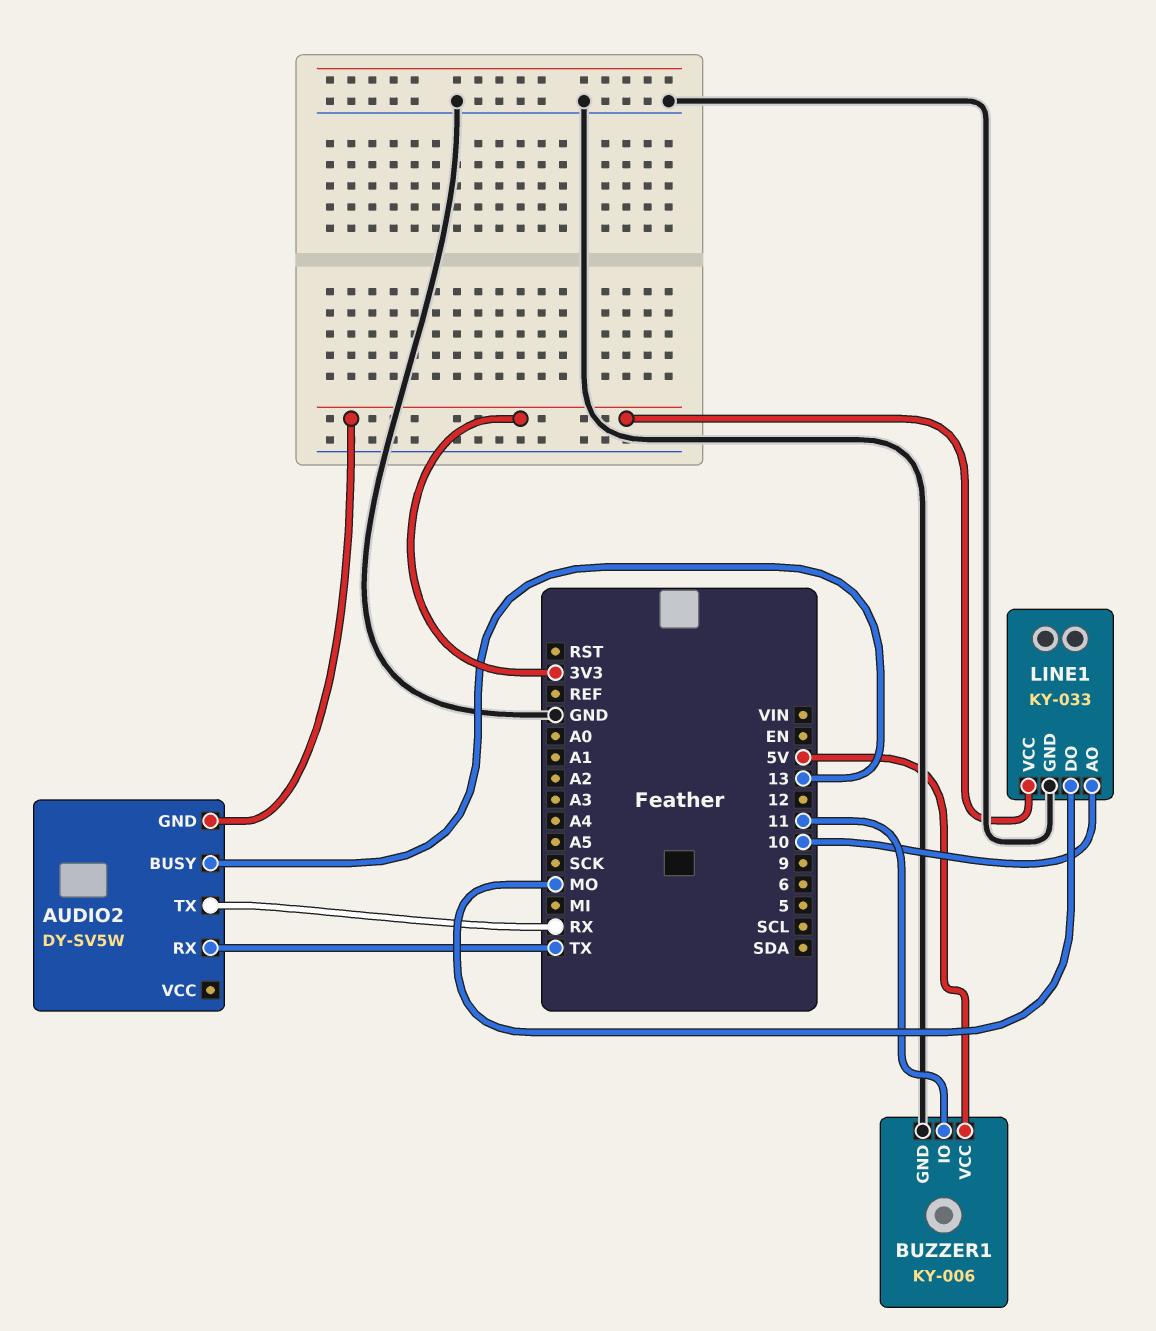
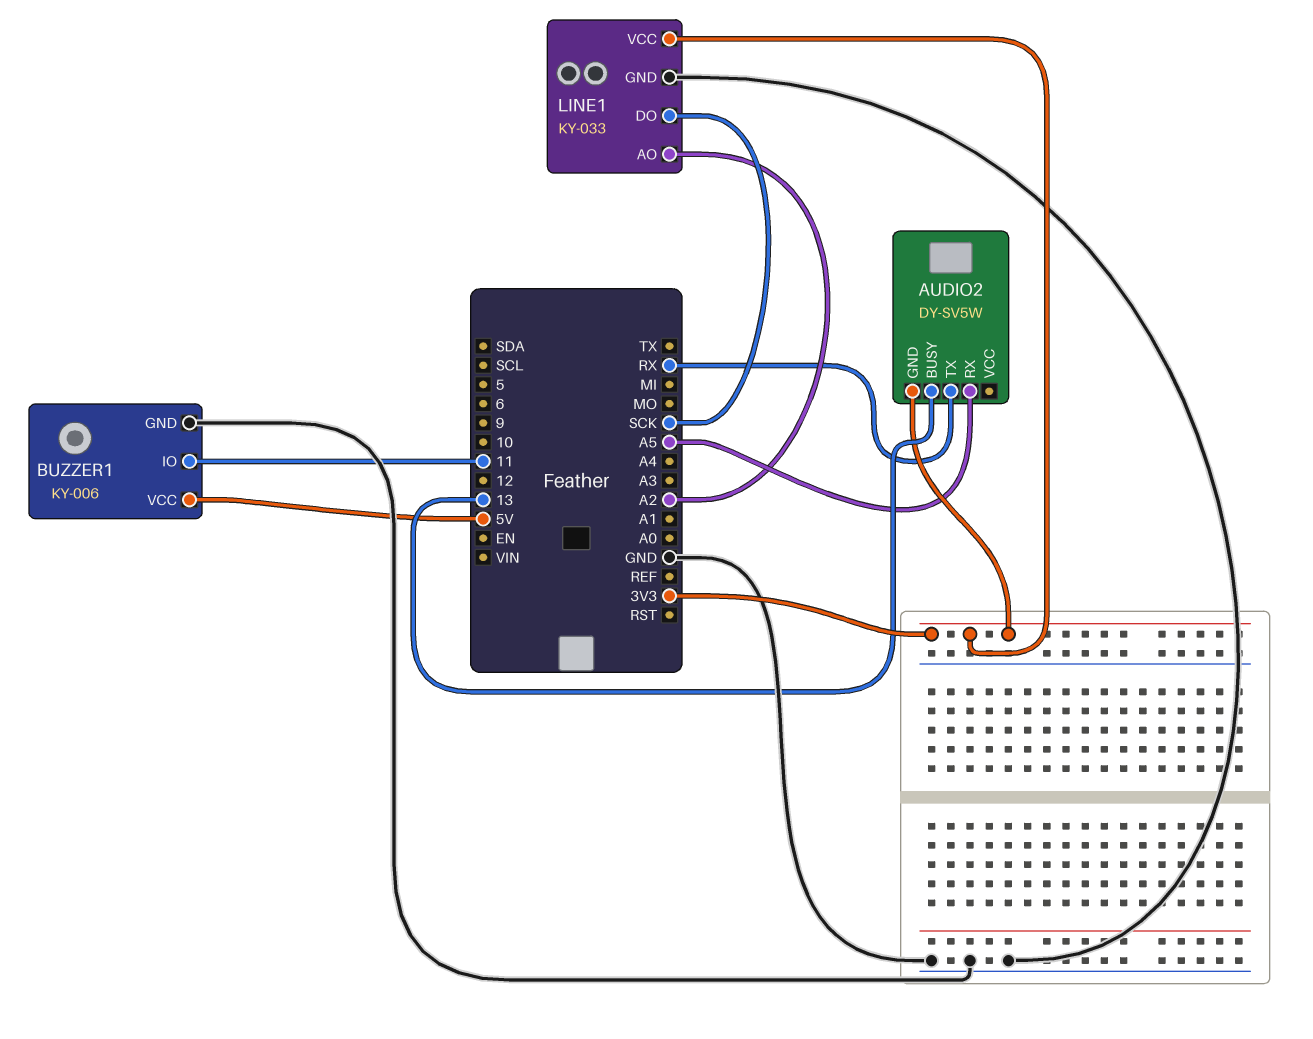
AUDIO2 pin RX: TX -> A5
LINE1 pin AO: 10 -> A2
LINE1 pin DO: MO -> SCK

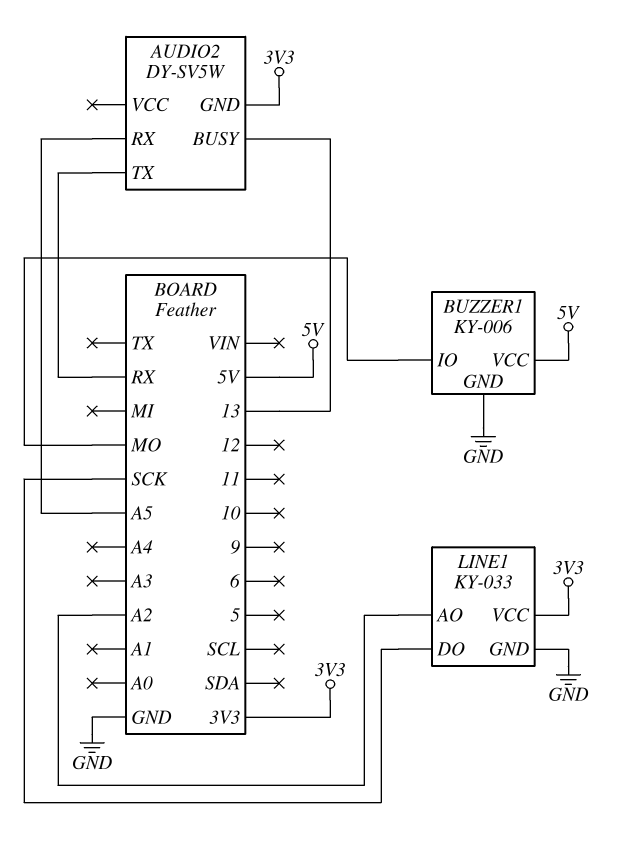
BUZZER1 pin IO: 11 -> MO

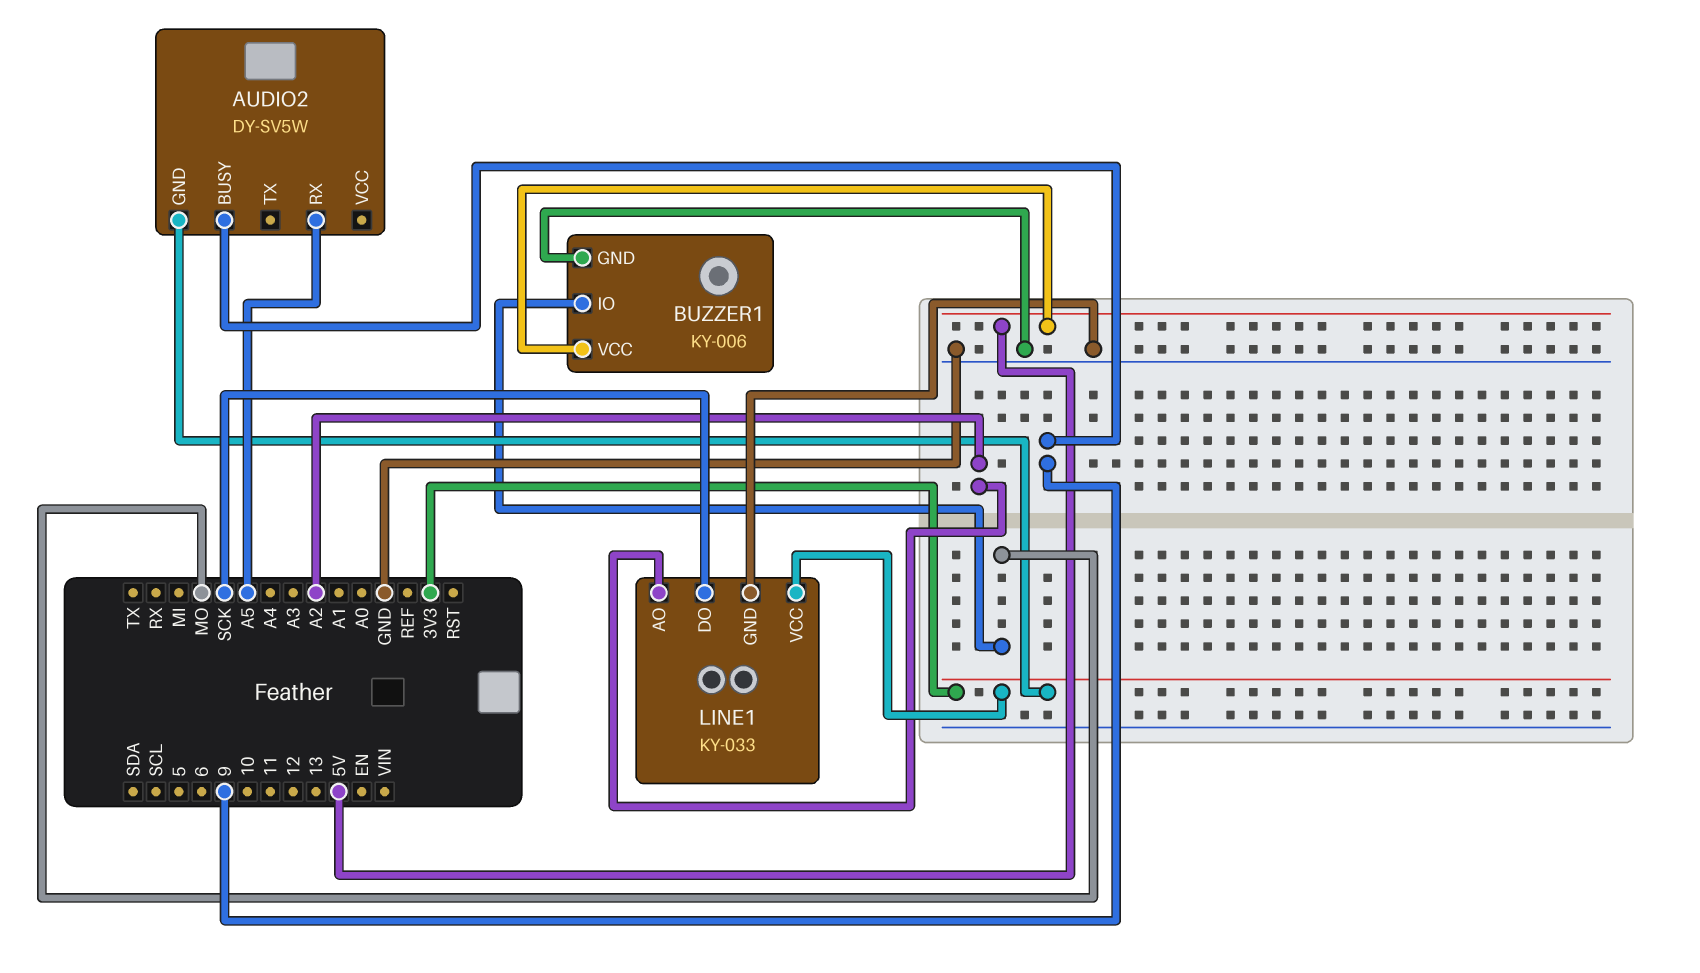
AUDIO2 pin BUSY: 13 -> 9
AUDIO2 pin TX: RX -> none

